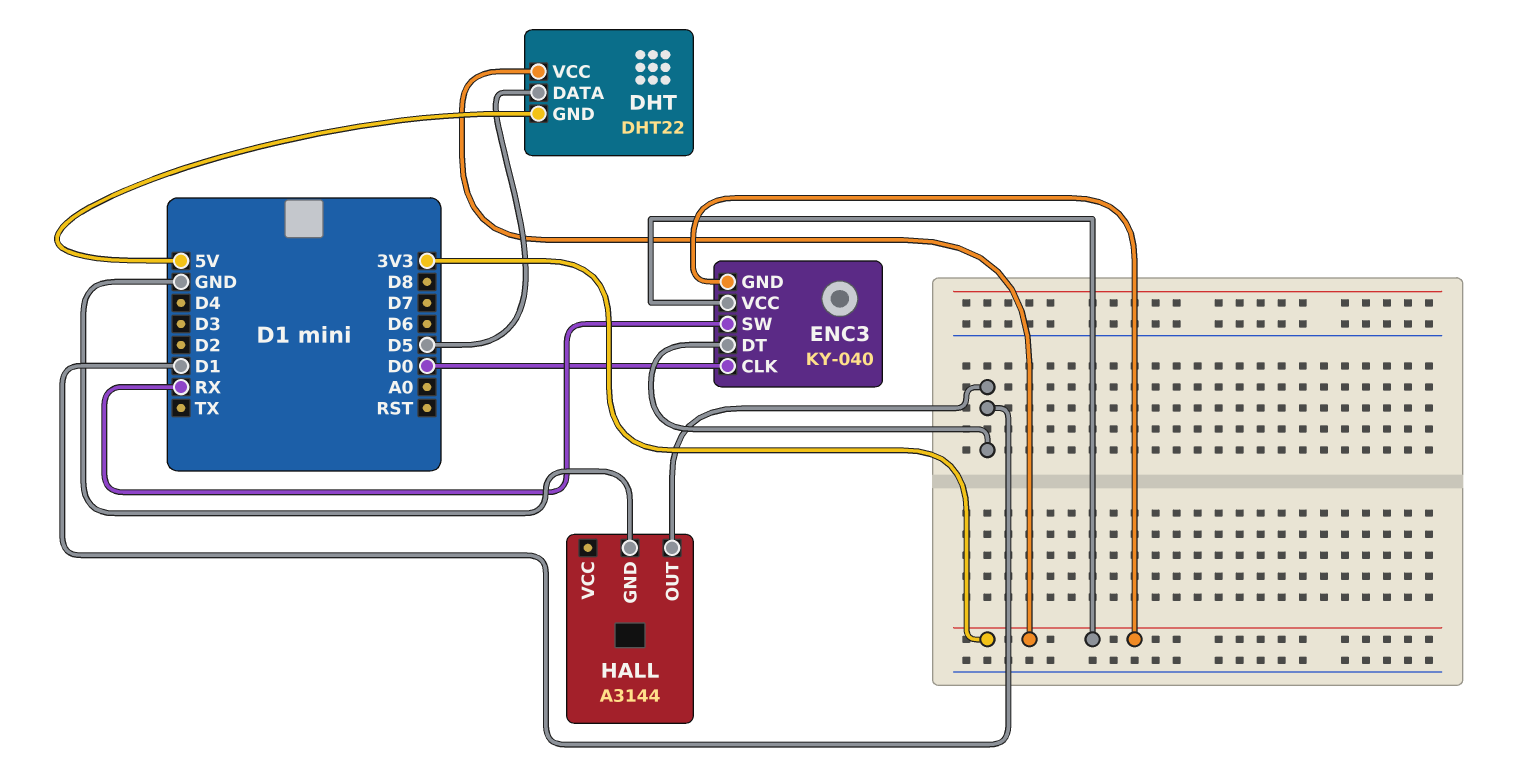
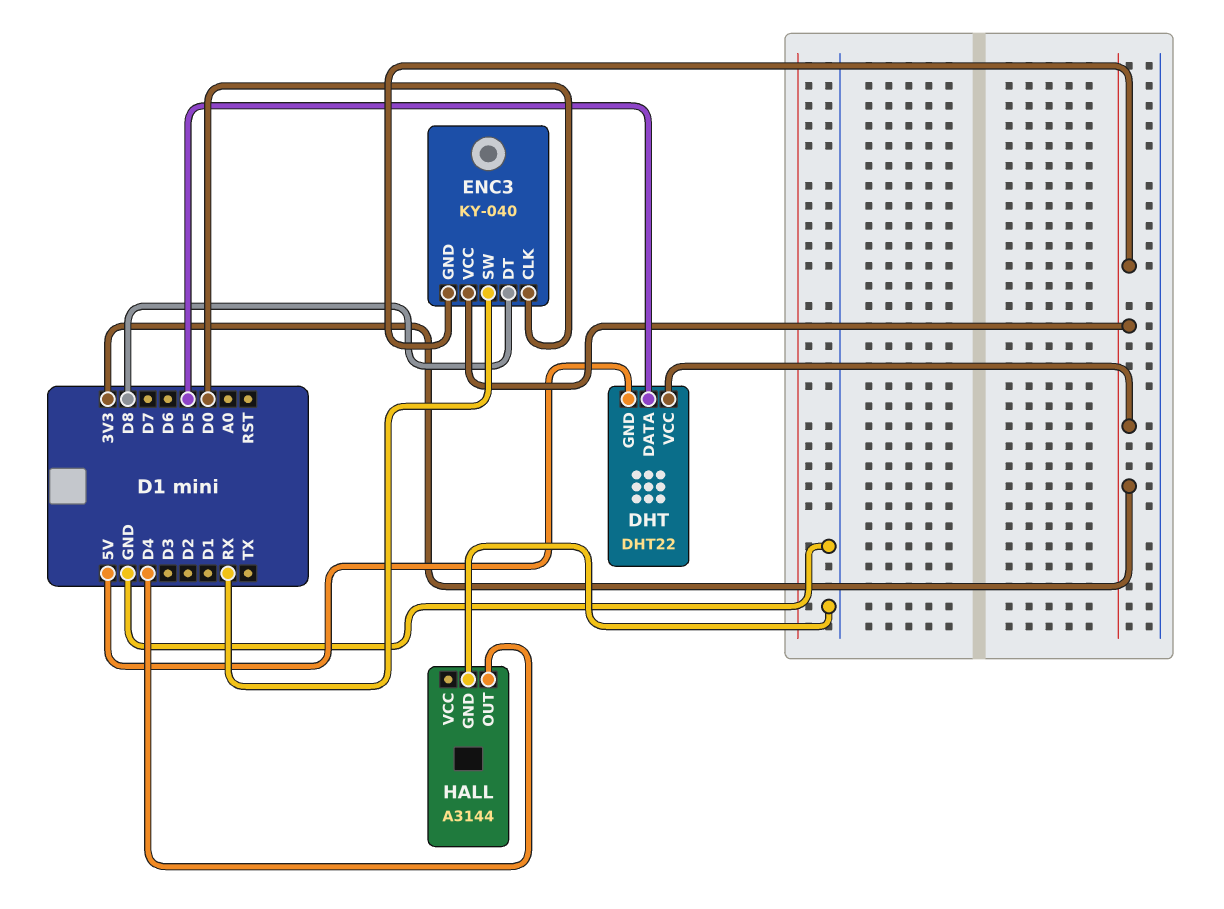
ENC3 pin DT: D1 -> D8
HALL pin OUT: D1 -> D4

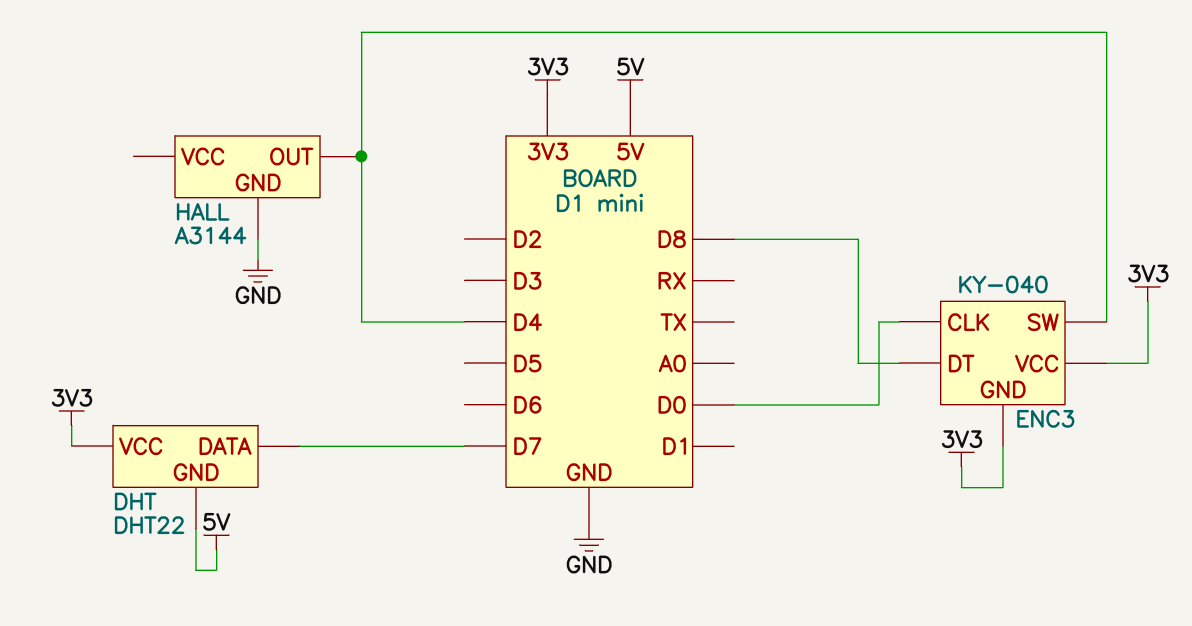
DHT pin DATA: D5 -> D7
ENC3 pin SW: RX -> D4

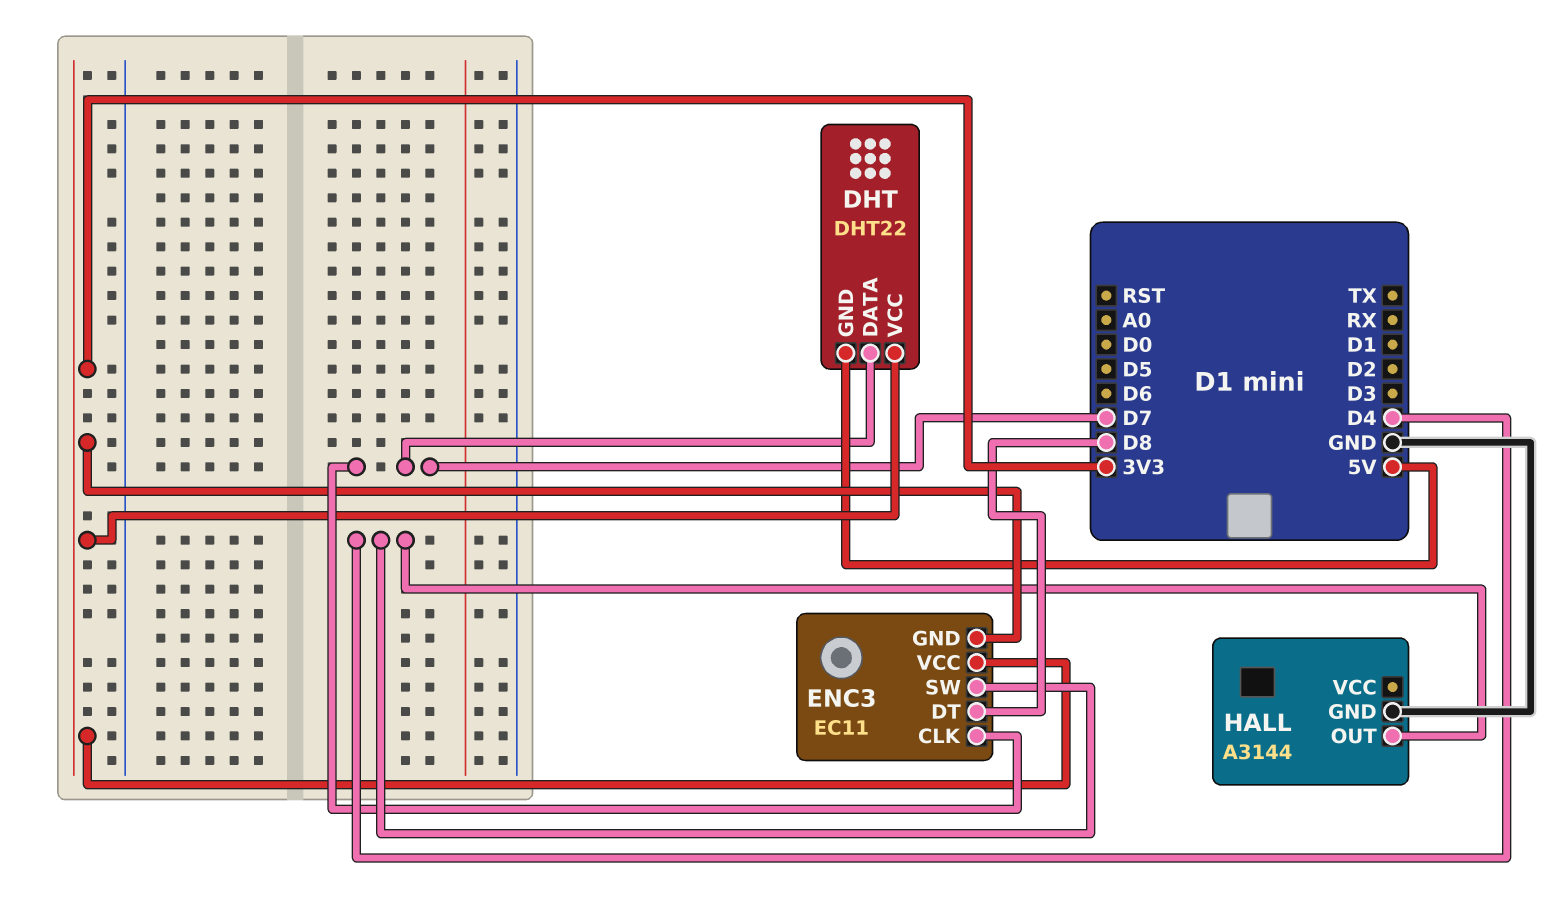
ENC3: KY-040 -> EC11
ENC3 pin CLK: D0 -> D7

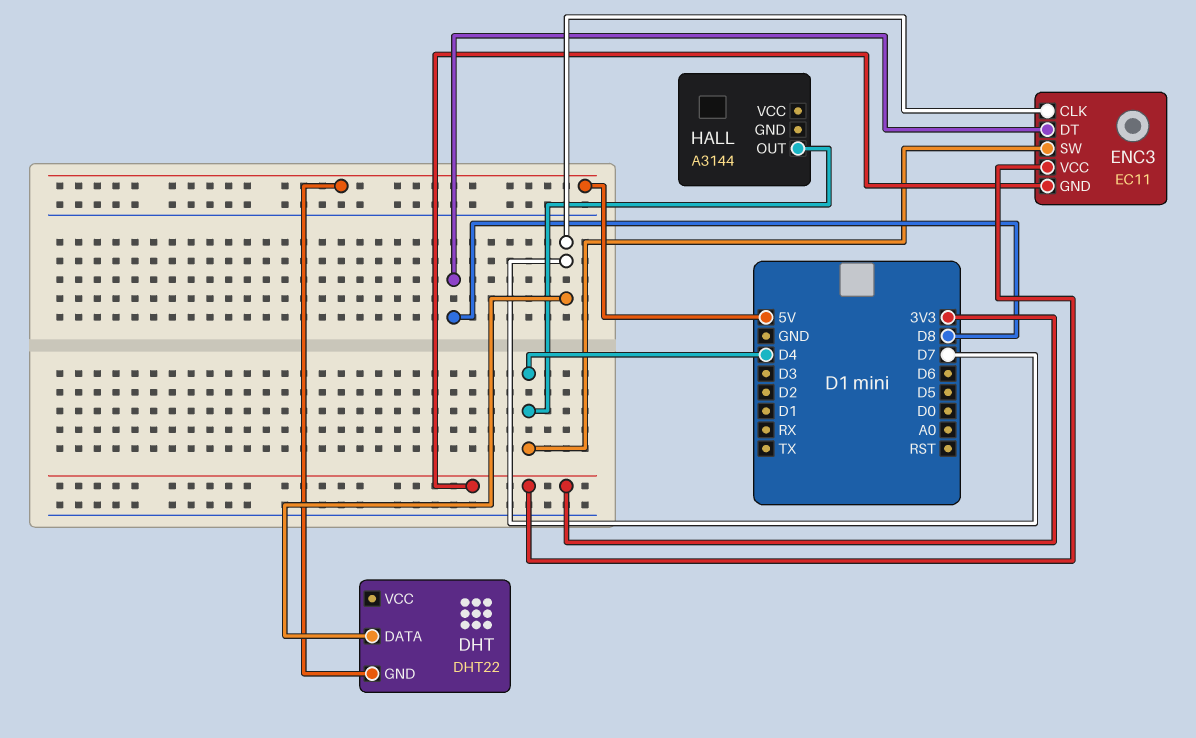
DHT pin VCC: 3V3 -> none
HALL pin GND: GND -> none

